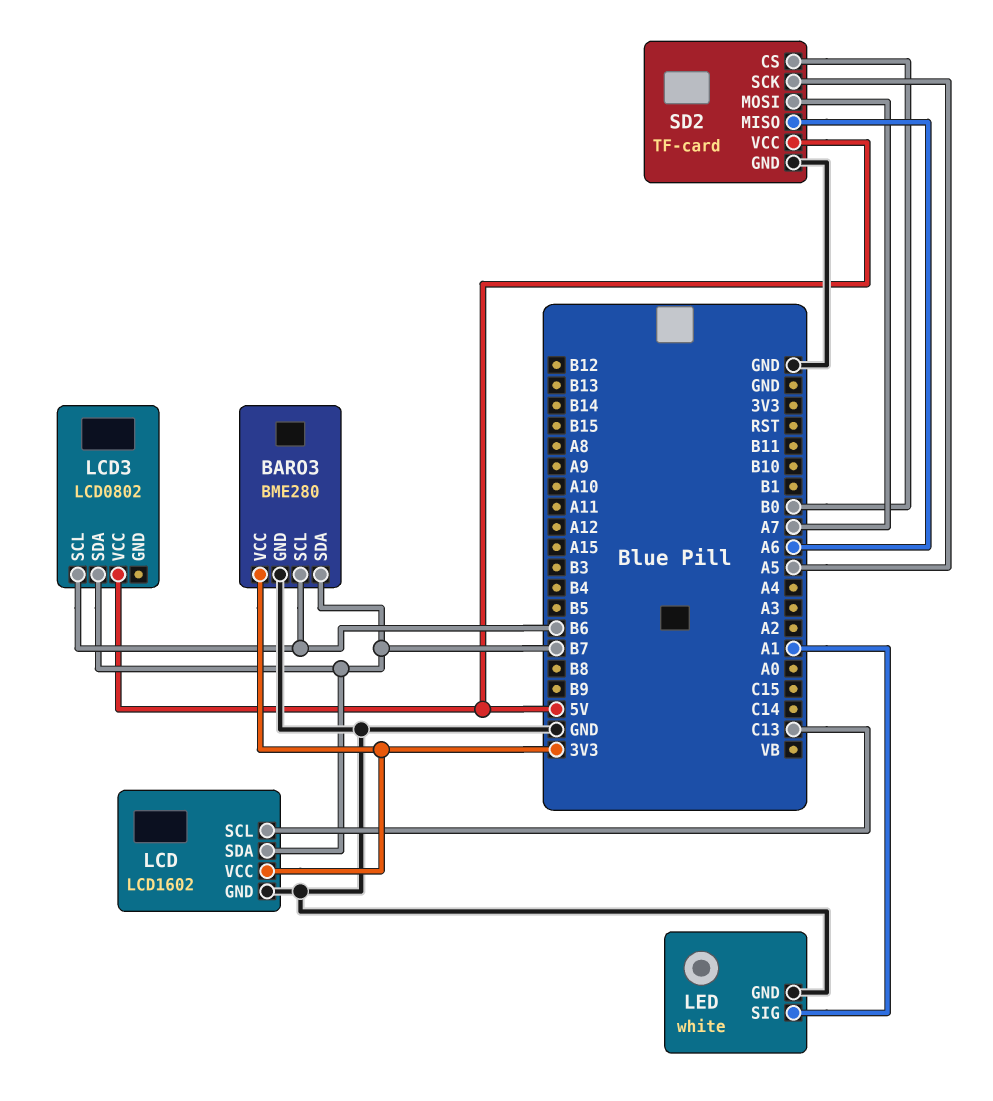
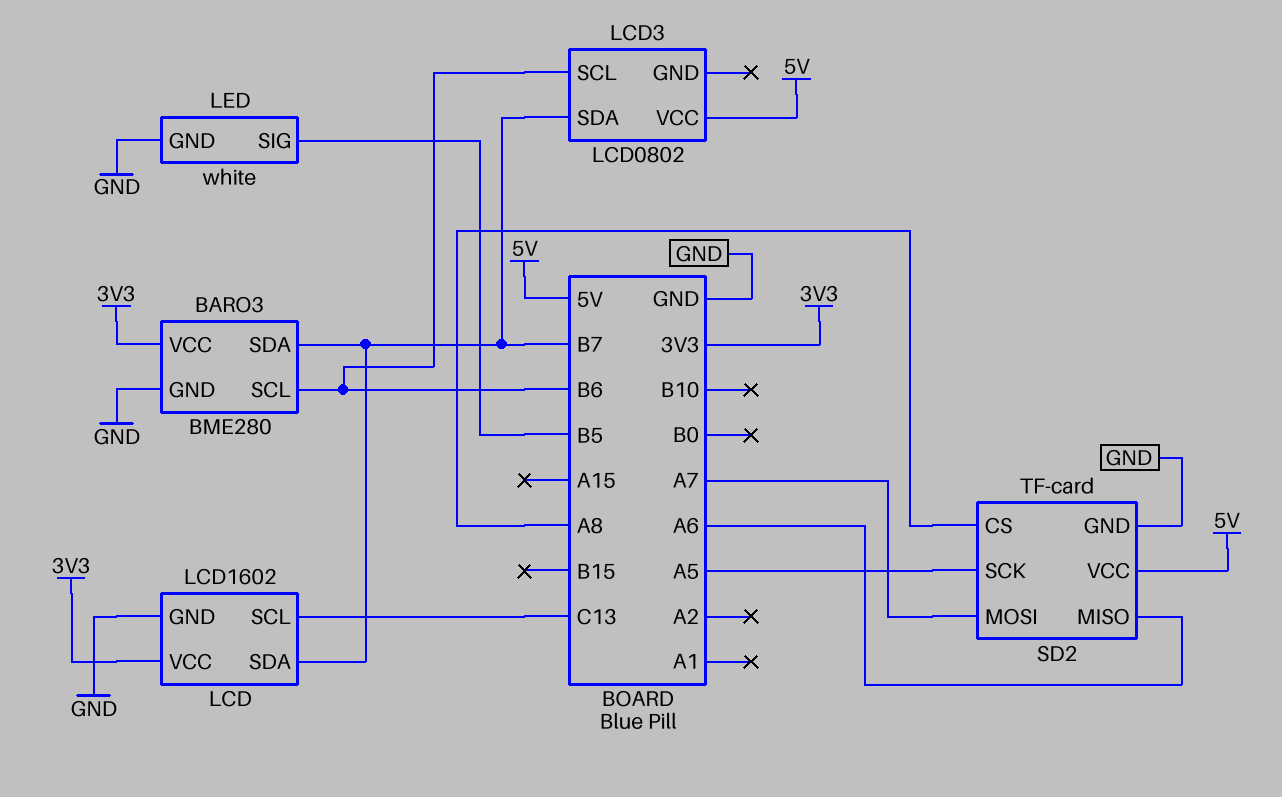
LED pin SIG: A1 -> B5
SD2 pin CS: B0 -> A8

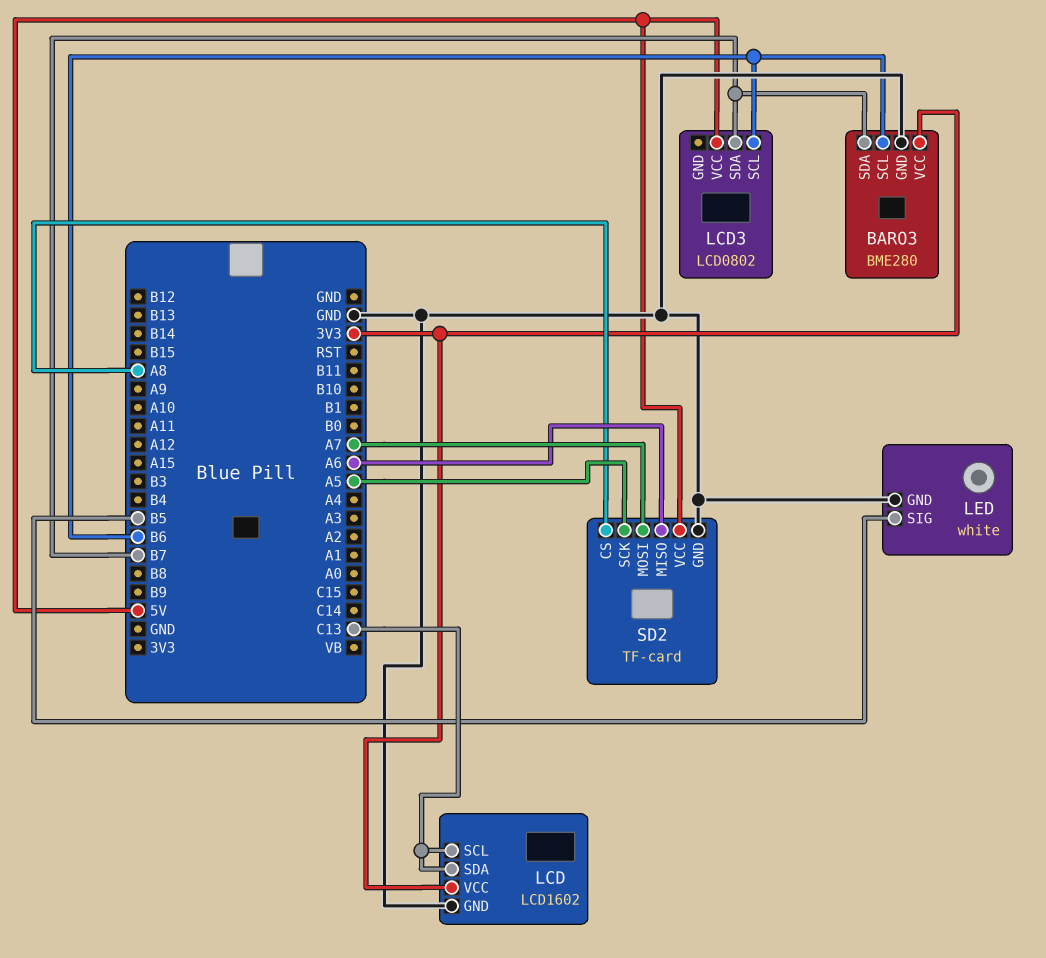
LCD pin SDA: B7 -> C13

